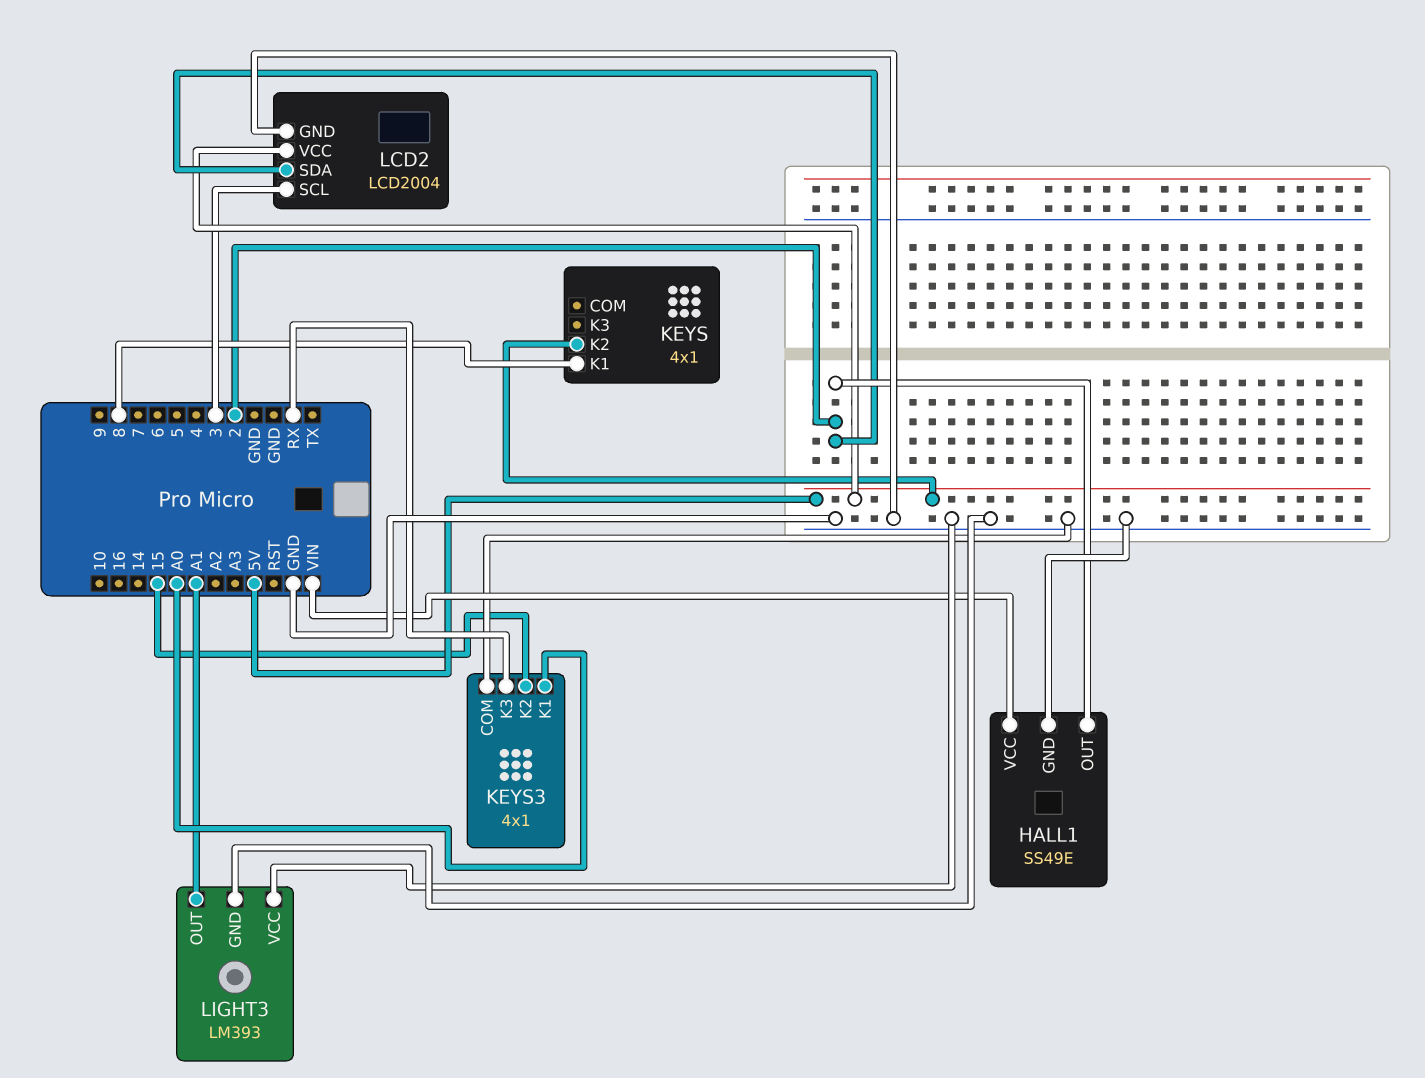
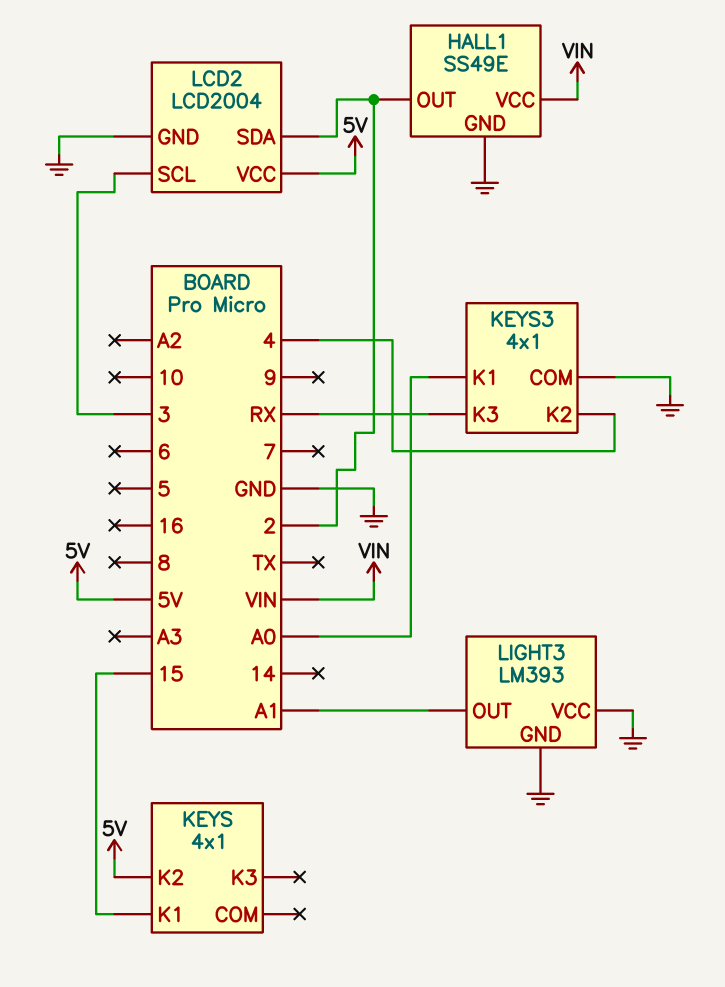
KEYS pin K1: 8 -> 15
KEYS3 pin K2: 15 -> 4

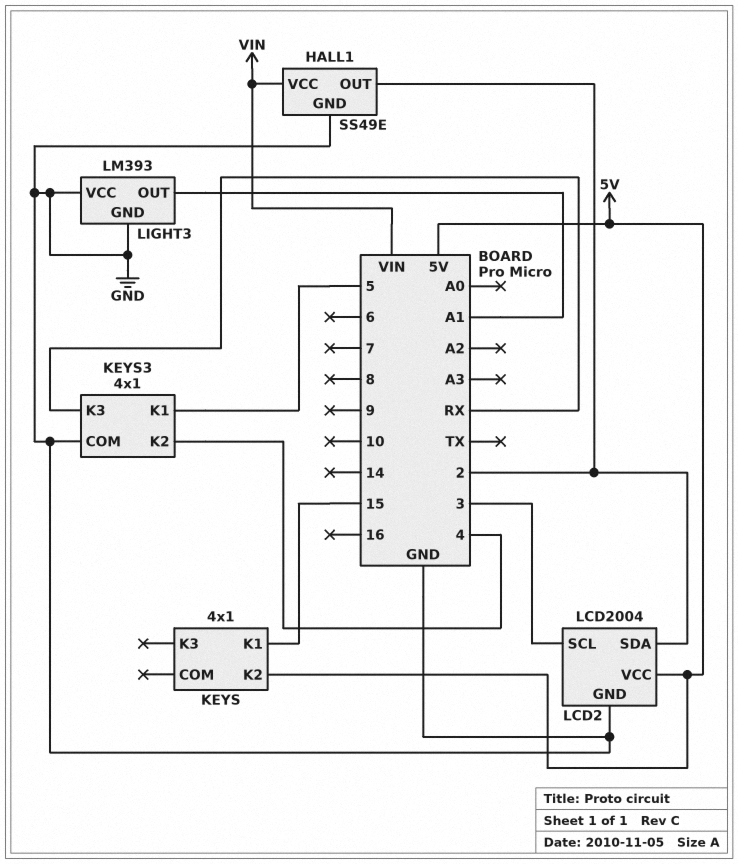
KEYS3 pin K1: A0 -> 5

